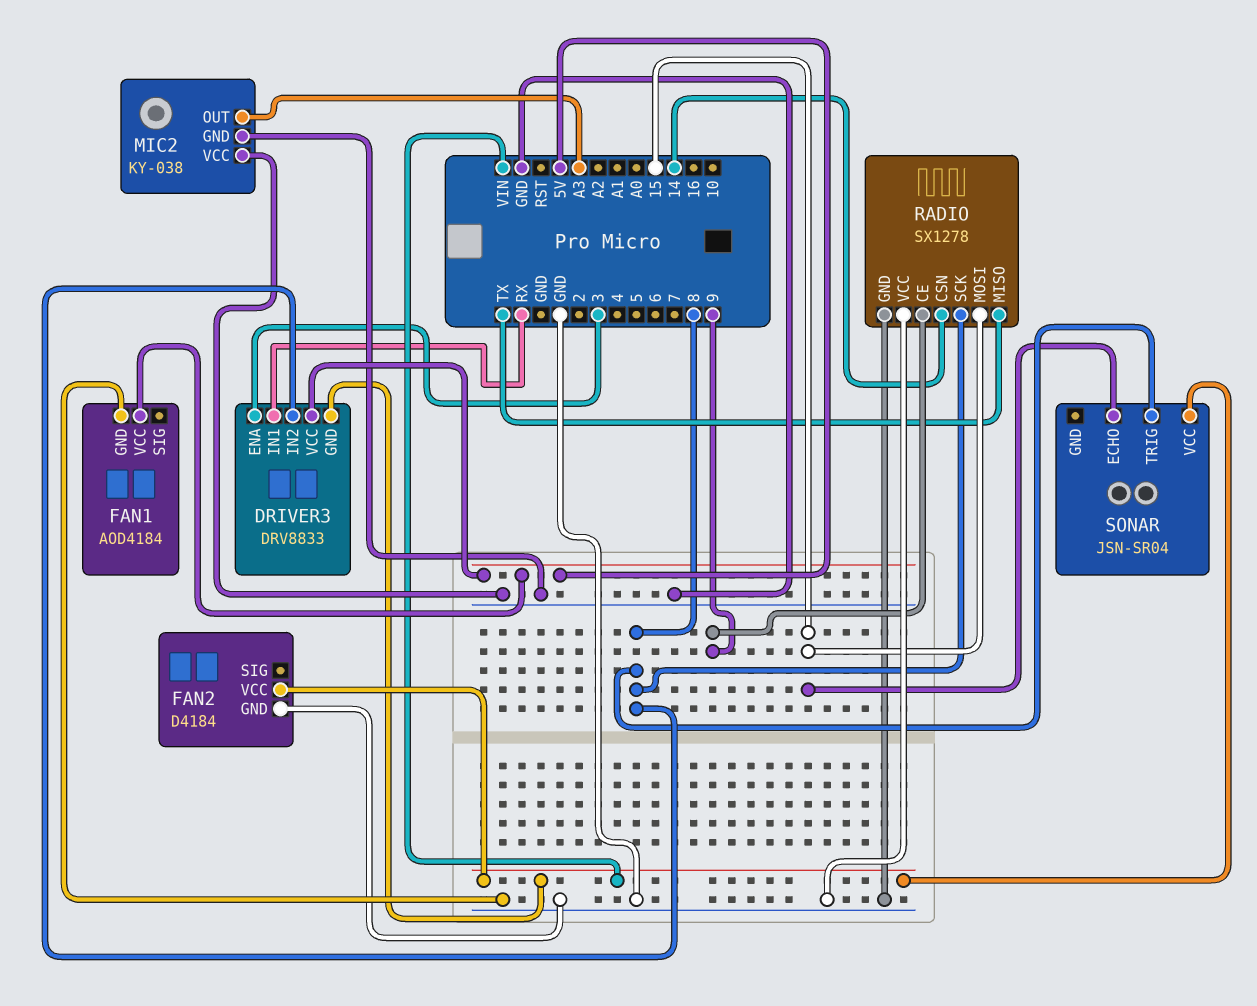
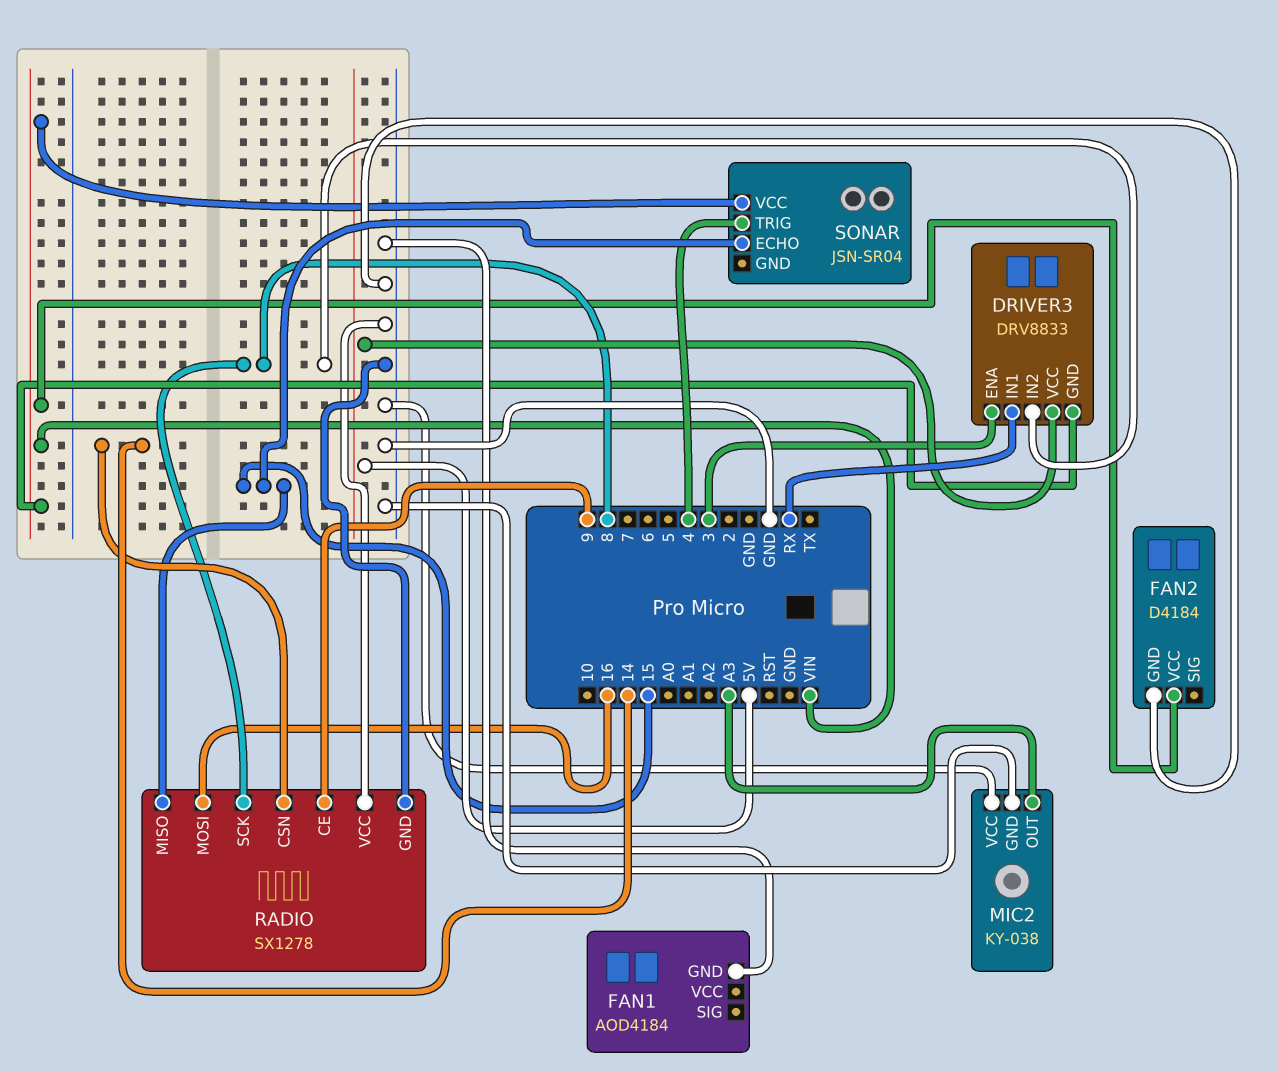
FAN1 pin VCC: 5V -> none
RADIO pin MISO: TX -> 15
RADIO pin MOSI: 15 -> 16
SONAR pin TRIG: 8 -> 4

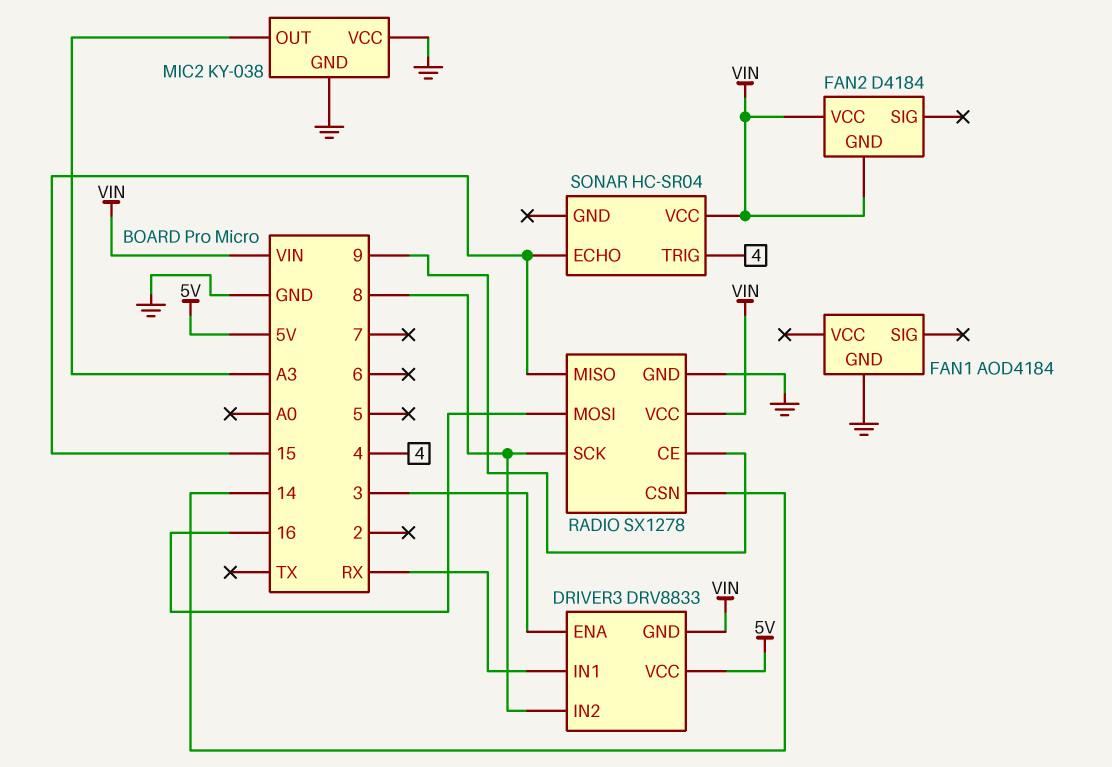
FAN2 pin GND: GND -> VIN
RADIO pin VCC: GND -> VIN
SONAR: JSN-SR04 -> HC-SR04

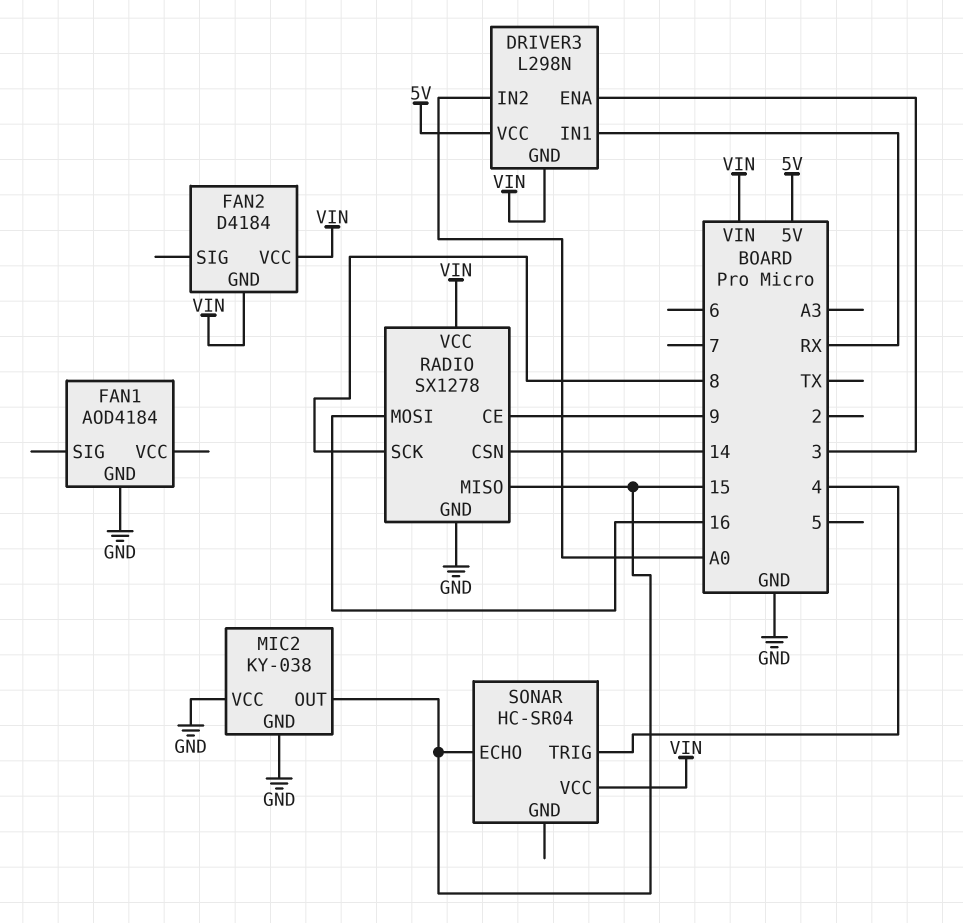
DRIVER3: DRV8833 -> L298N
DRIVER3 pin IN2: 8 -> A0
MIC2 pin OUT: A3 -> 15

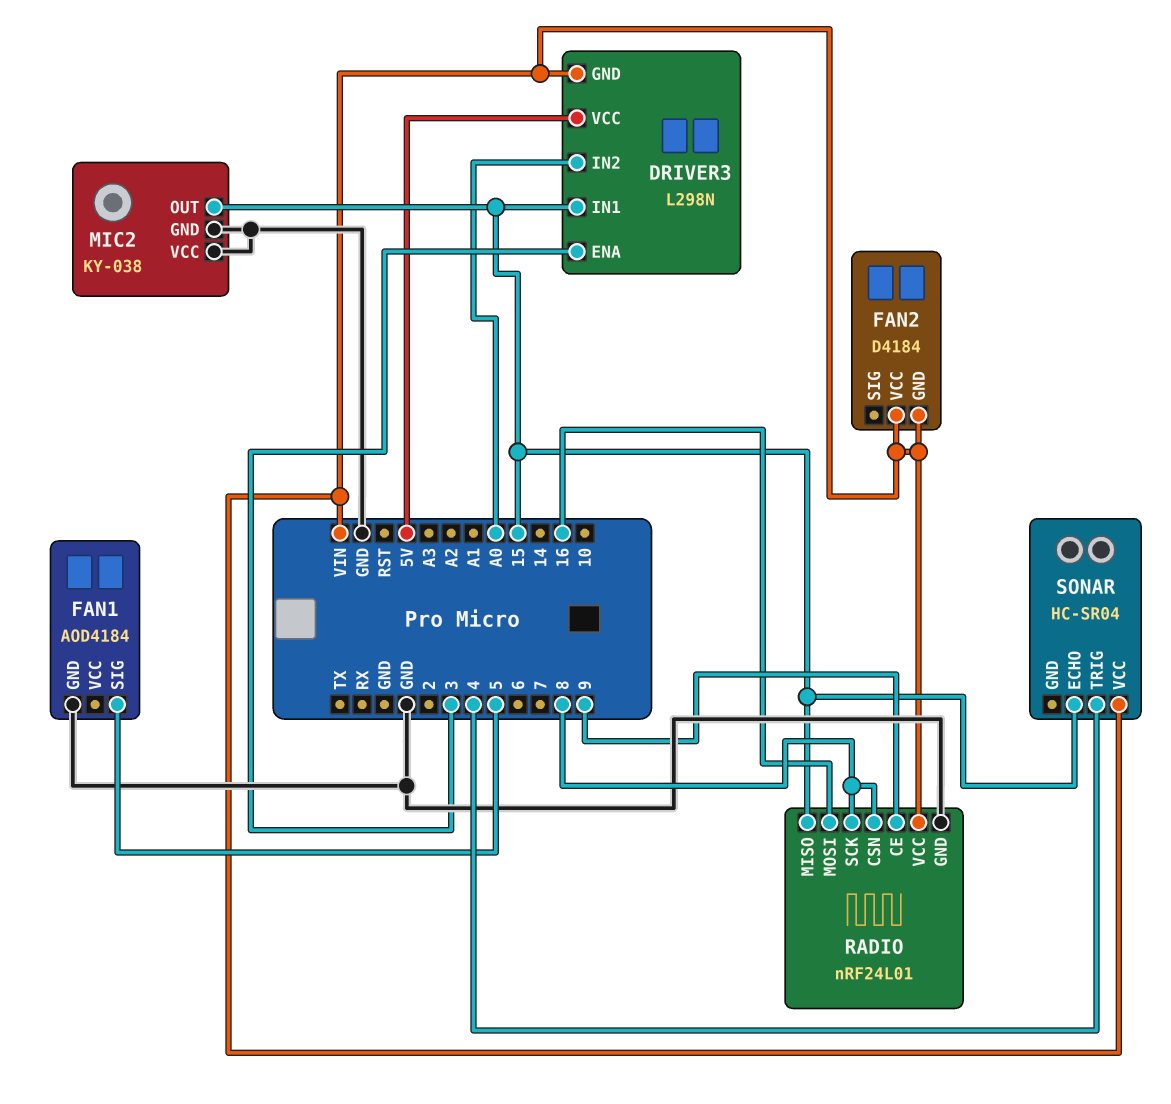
DRIVER3 pin IN1: RX -> 15
FAN1 pin SIG: none -> 5
RADIO: SX1278 -> nRF24L01
RADIO pin CSN: 14 -> 8

